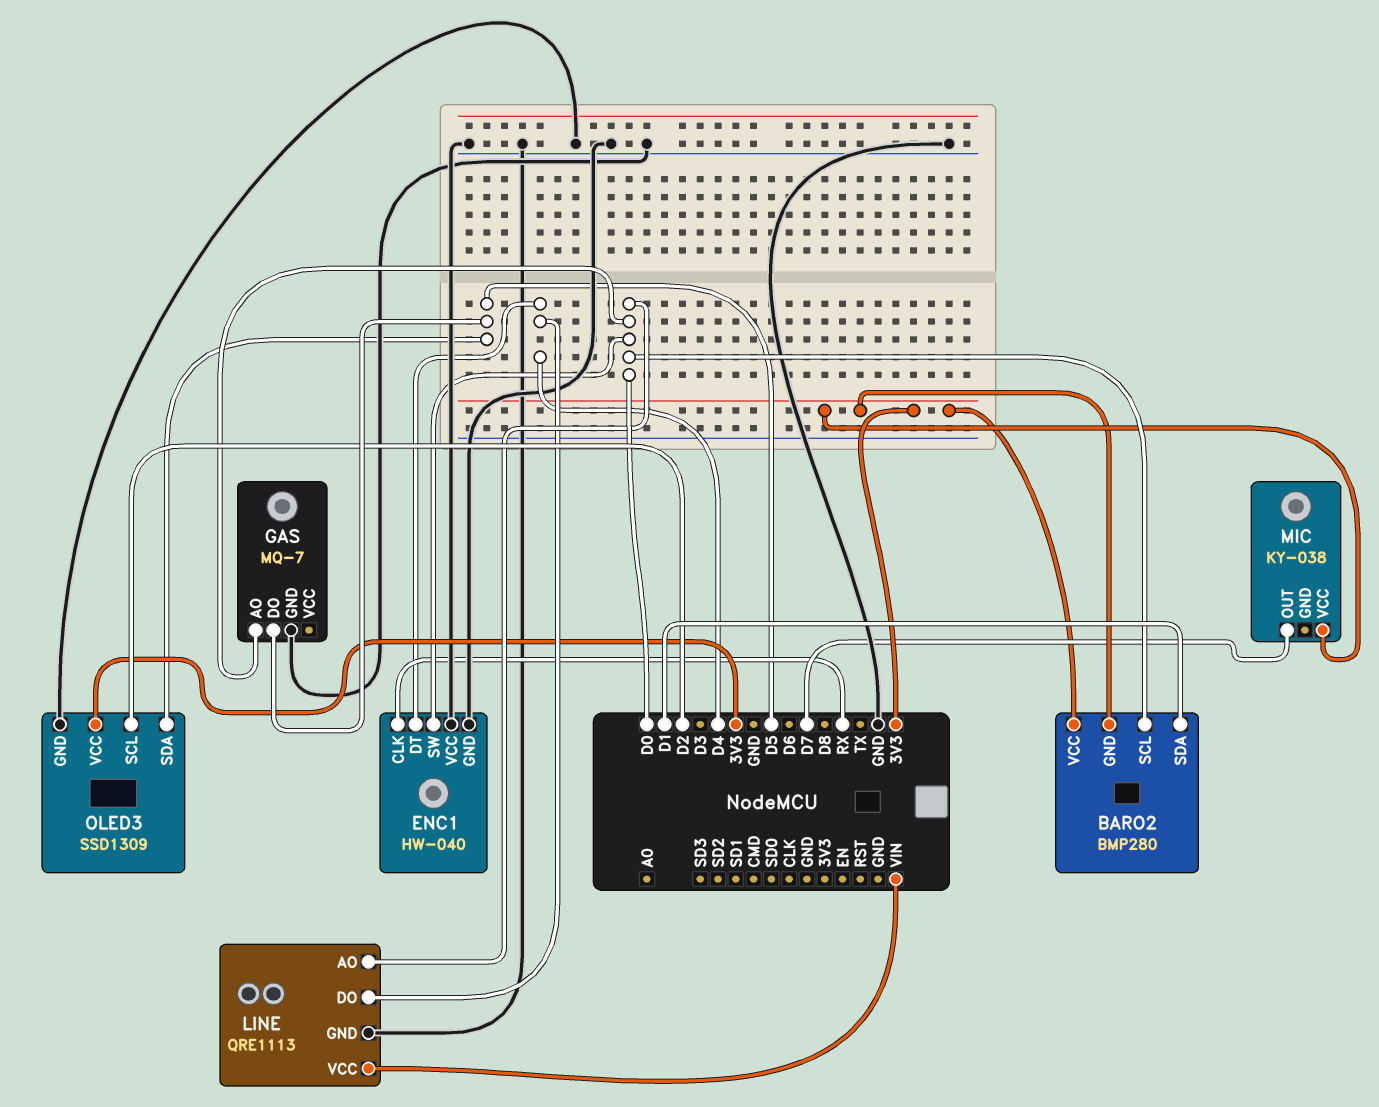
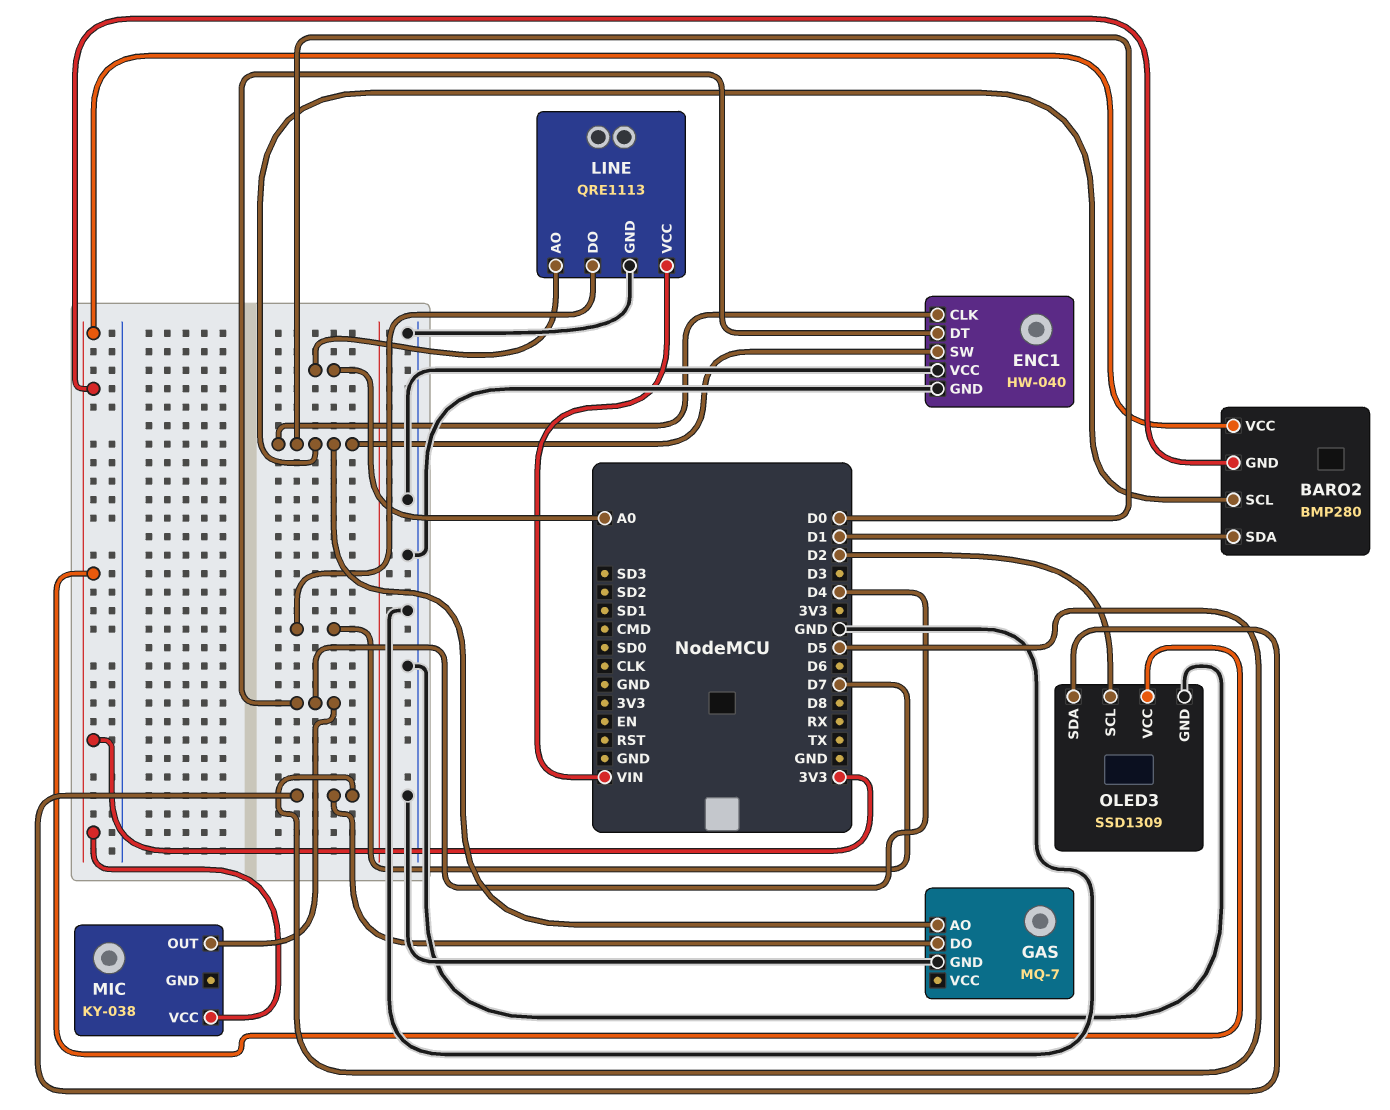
ENC1 pin CLK: RX -> D0
LINE pin AO: D0 -> A0
LINE pin DO: D4 -> D7
MIC pin OUT: D7 -> D4

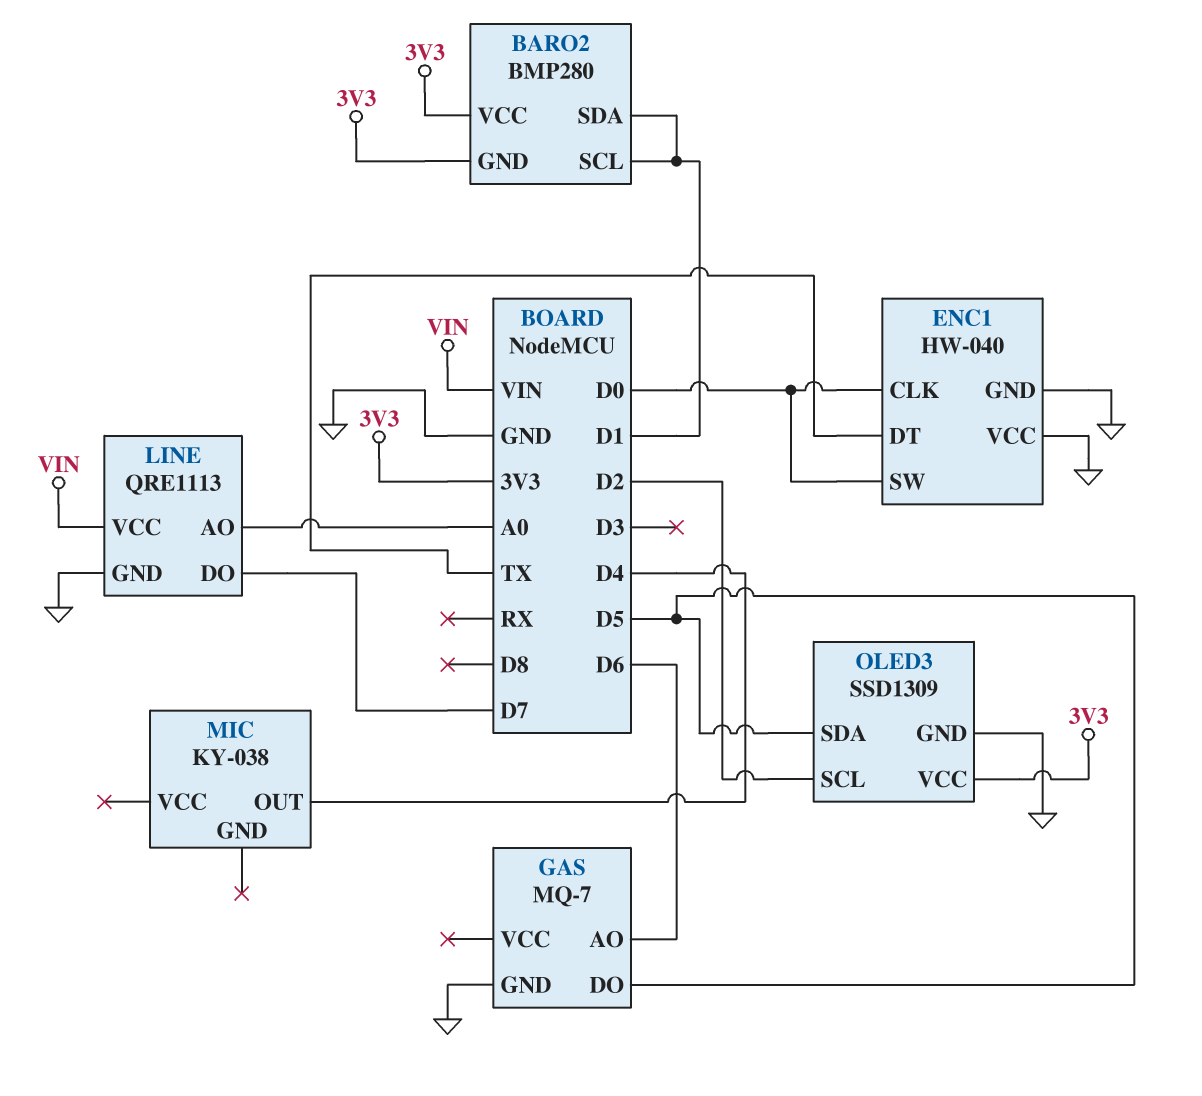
BARO2 pin SCL: D0 -> D1
ENC1 pin DT: D4 -> TX
GAS pin AO: D0 -> D6
MIC pin VCC: 3V3 -> none

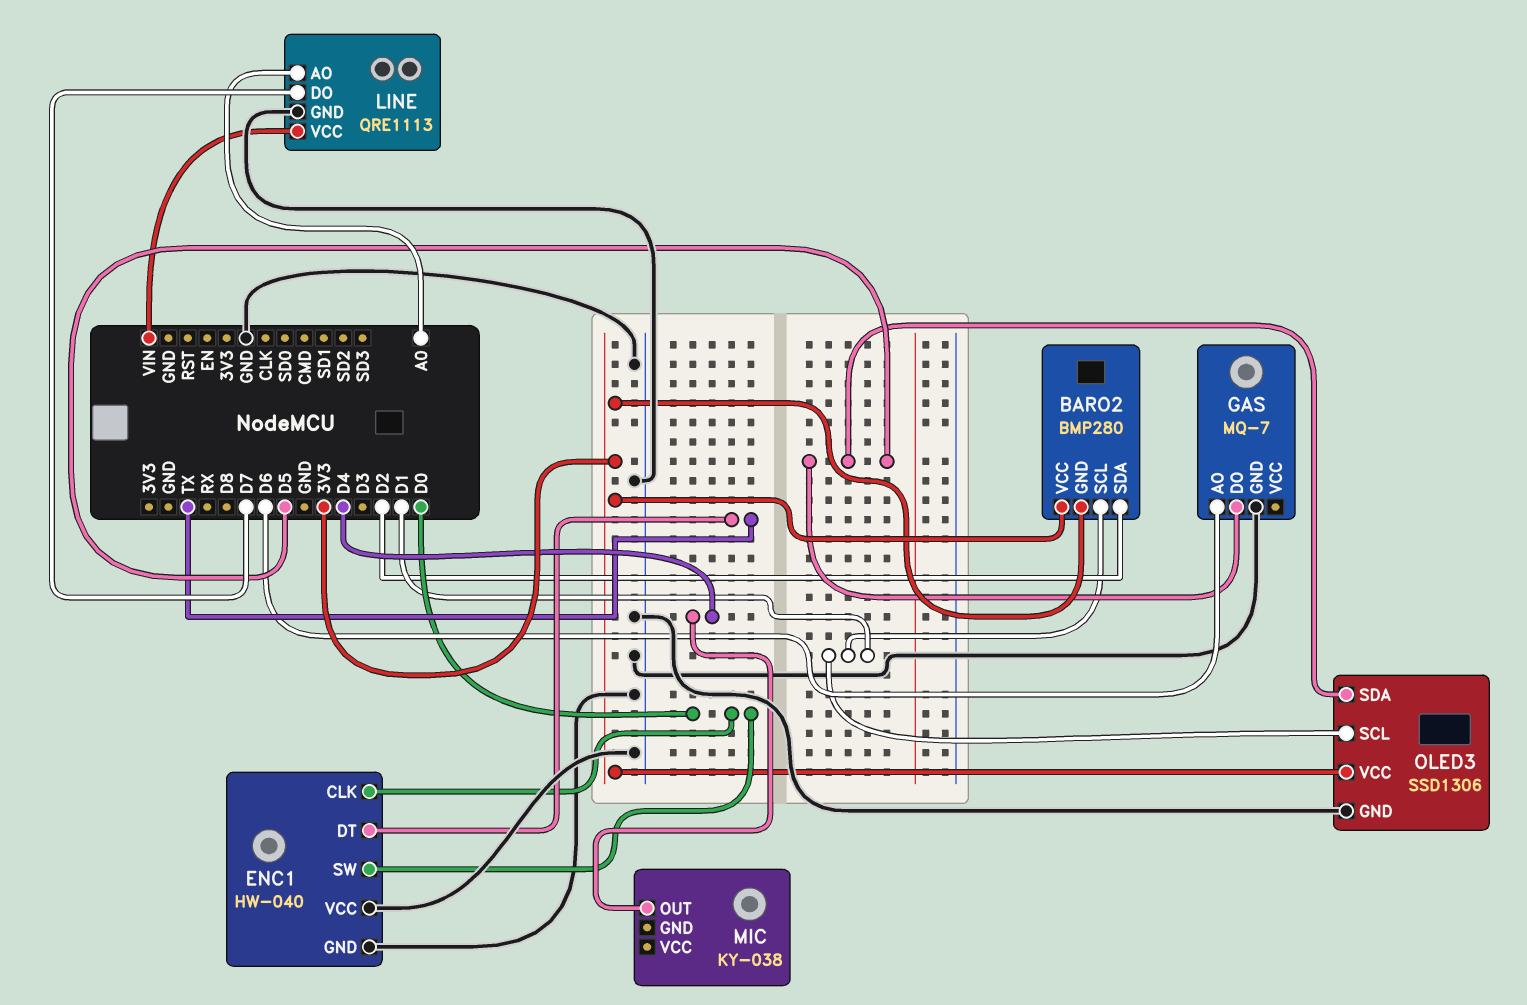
BARO2 pin SDA: D1 -> D2
OLED3: SSD1309 -> SSD1306
OLED3 pin SCL: D2 -> D1

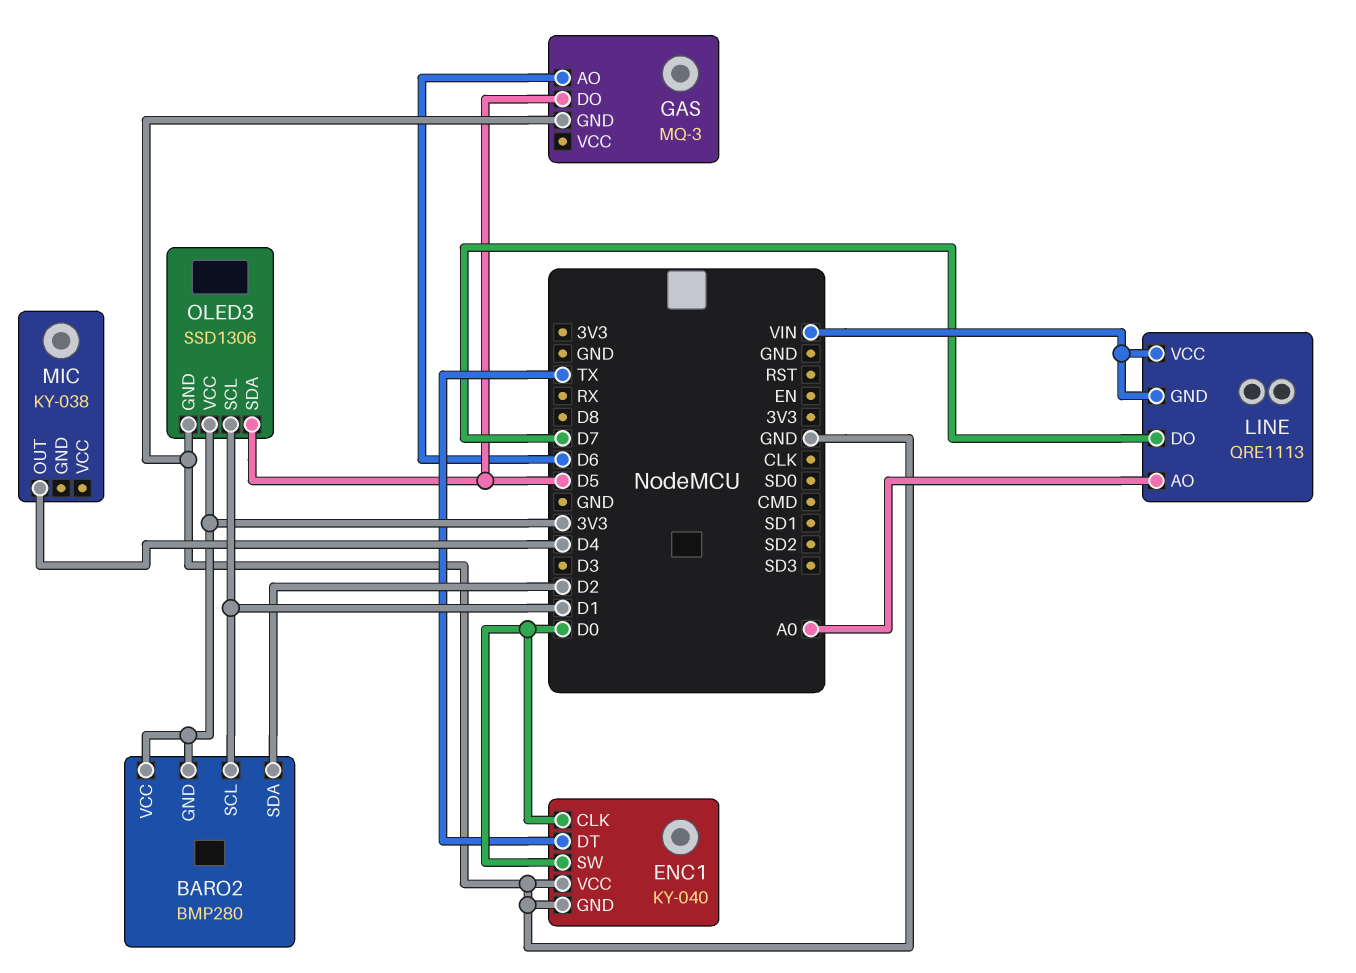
ENC1: HW-040 -> KY-040
GAS: MQ-7 -> MQ-3
LINE pin GND: GND -> VIN

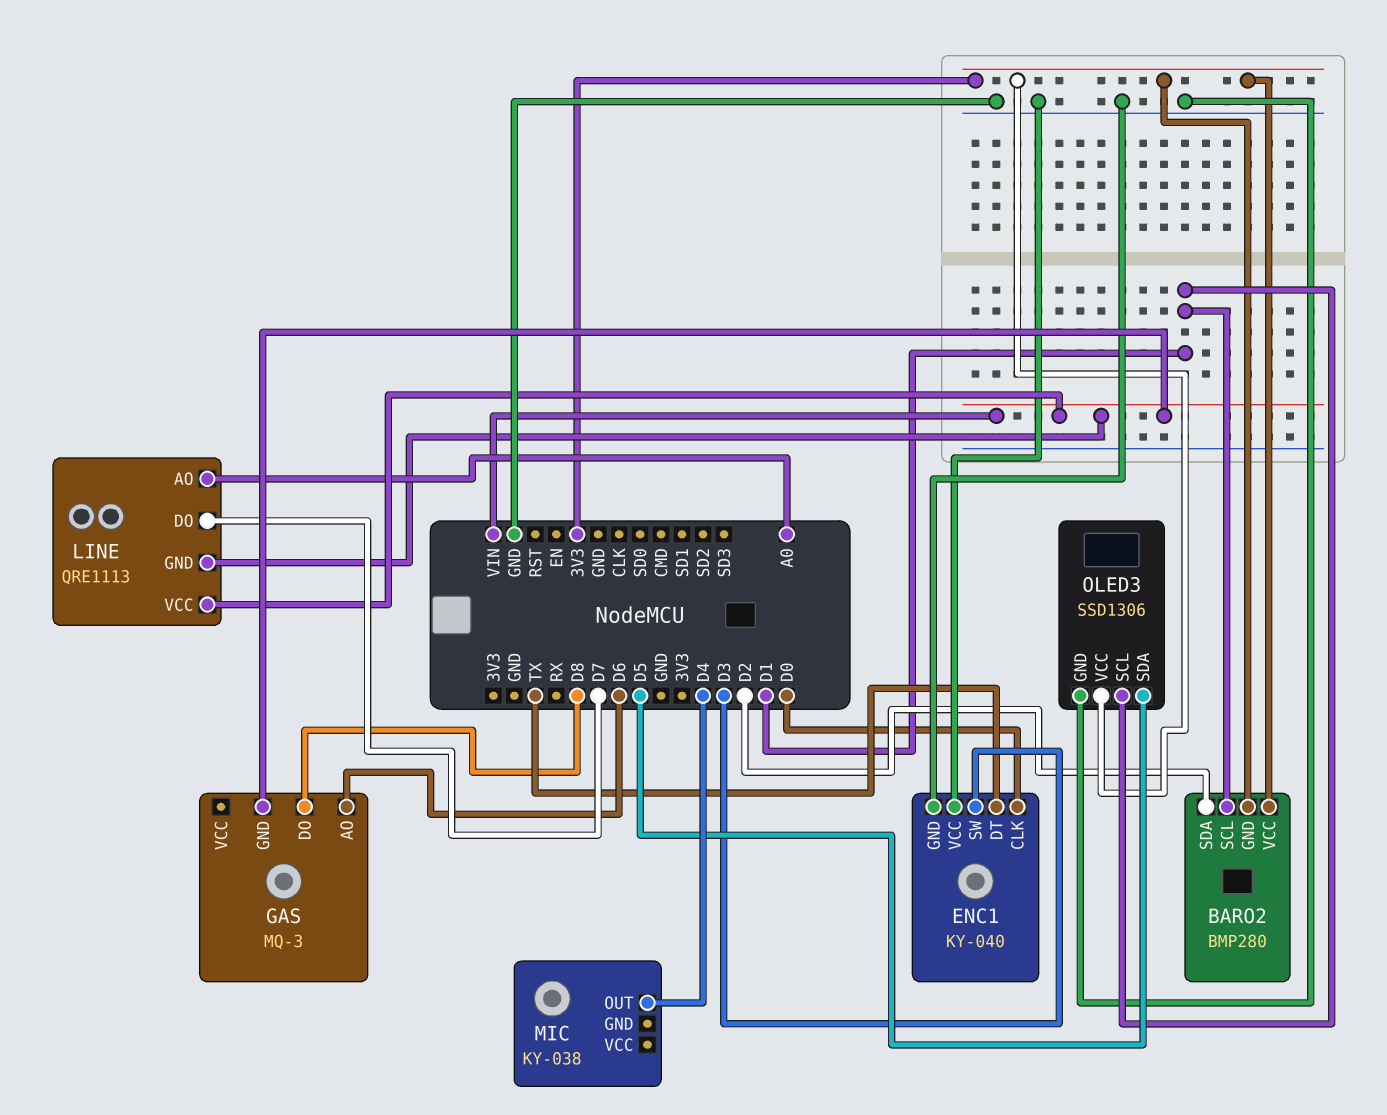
ENC1 pin SW: D0 -> D3
GAS pin DO: D5 -> D8
GAS pin GND: GND -> VIN

